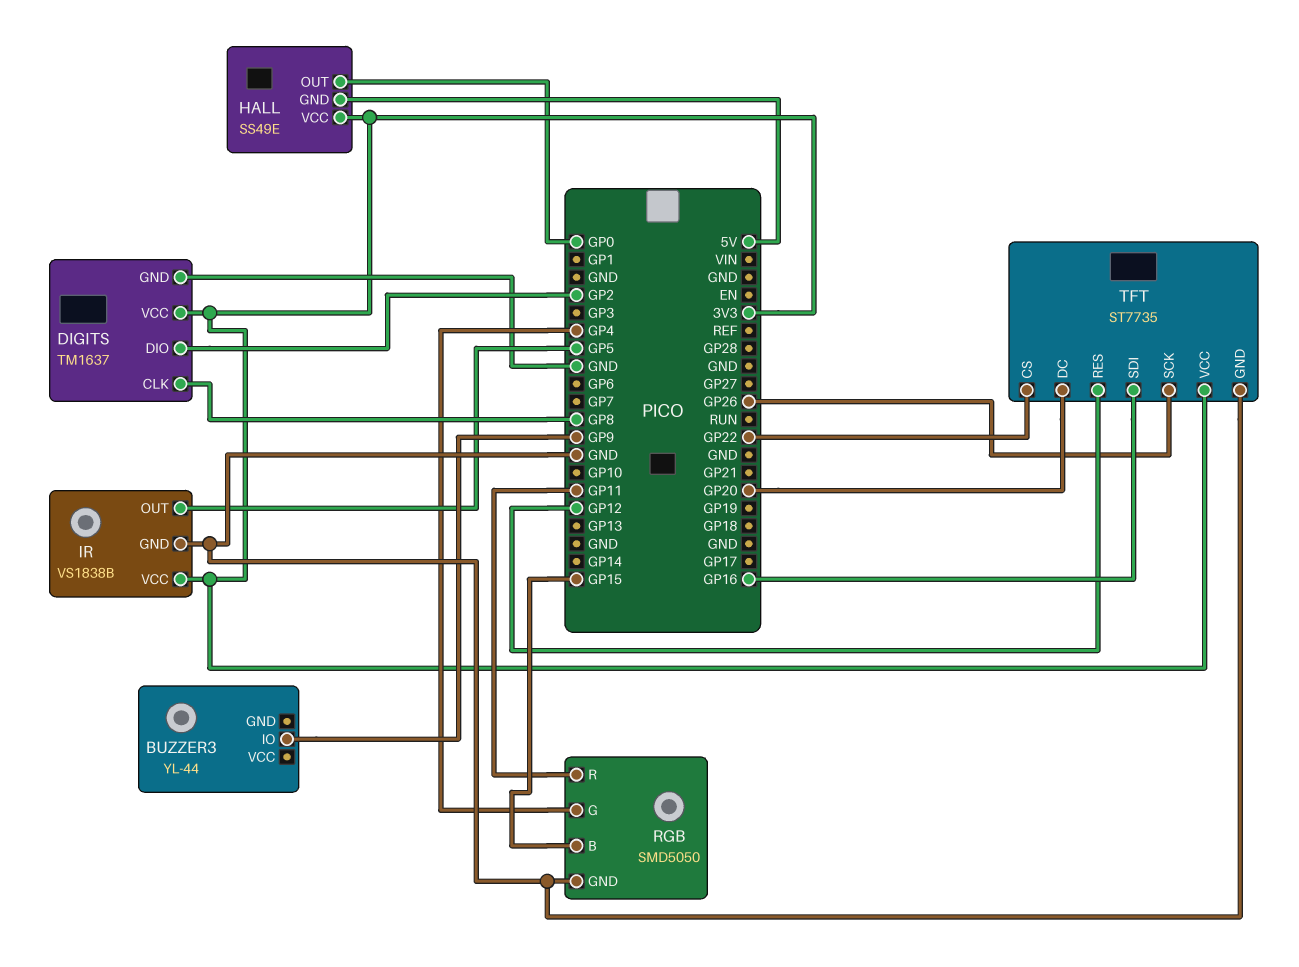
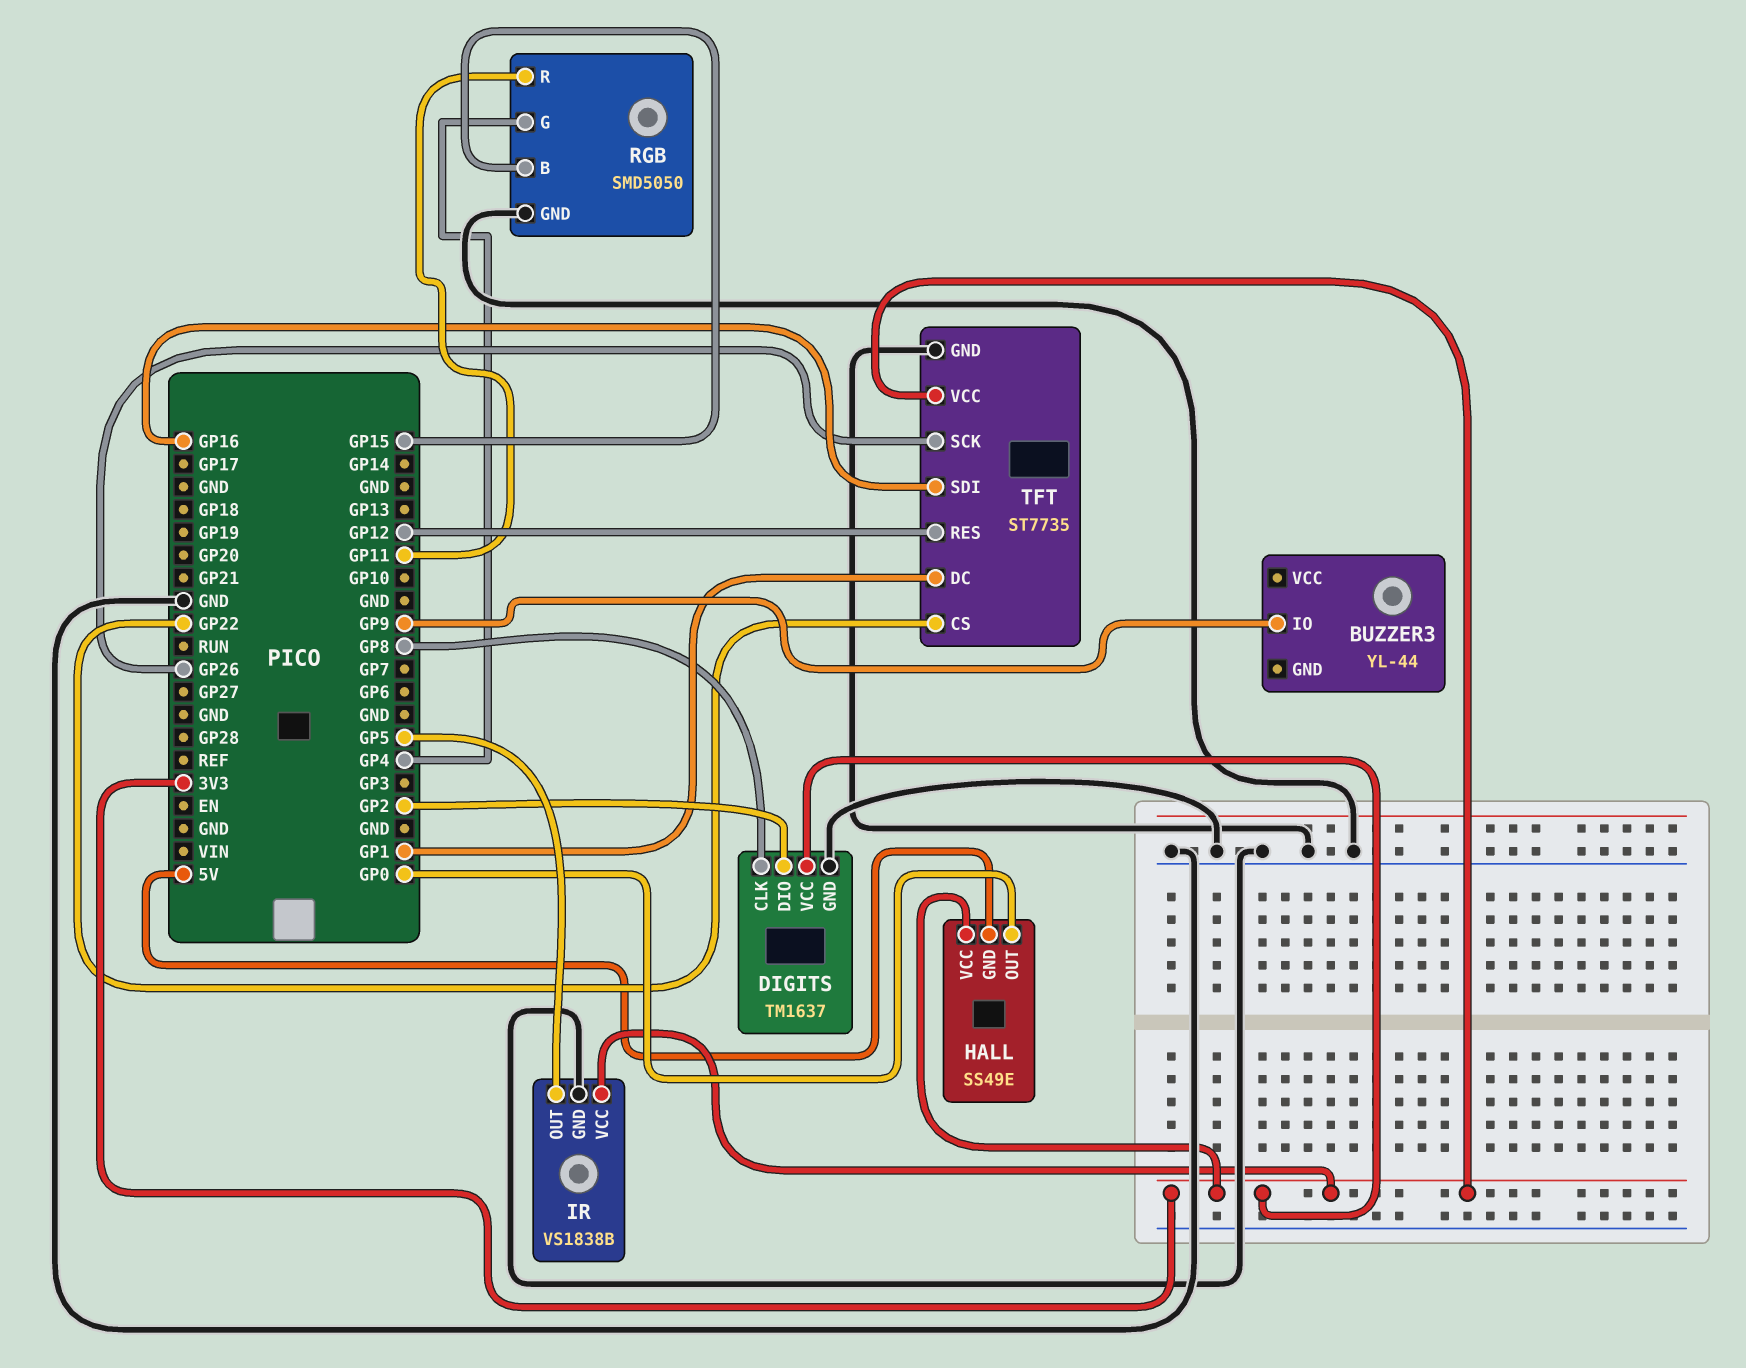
TFT pin DC: GP20 -> GP1

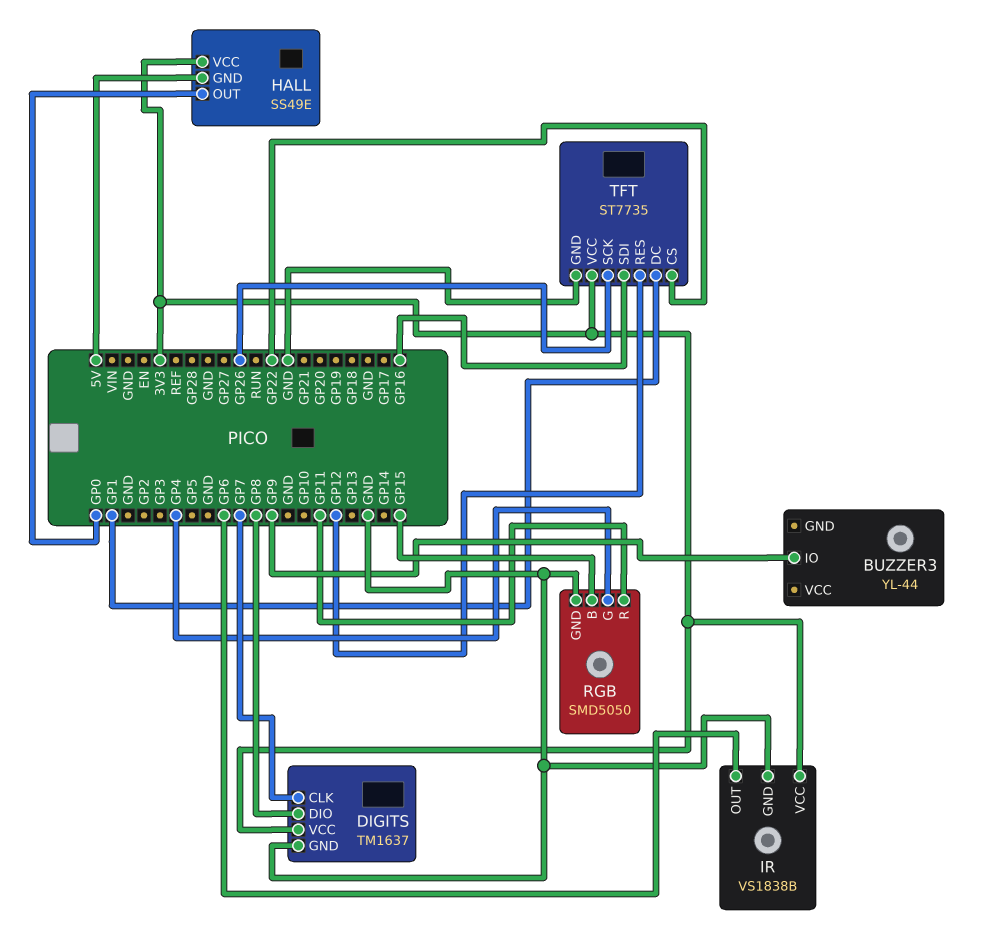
DIGITS pin CLK: GP8 -> GP7
DIGITS pin DIO: GP2 -> GP8
IR pin OUT: GP5 -> GP6

